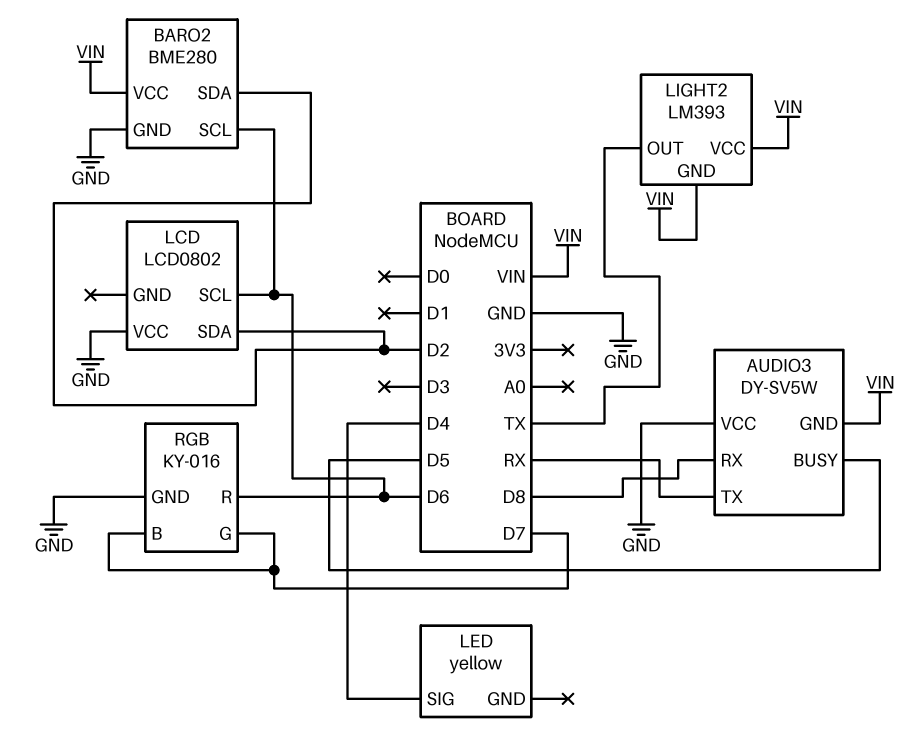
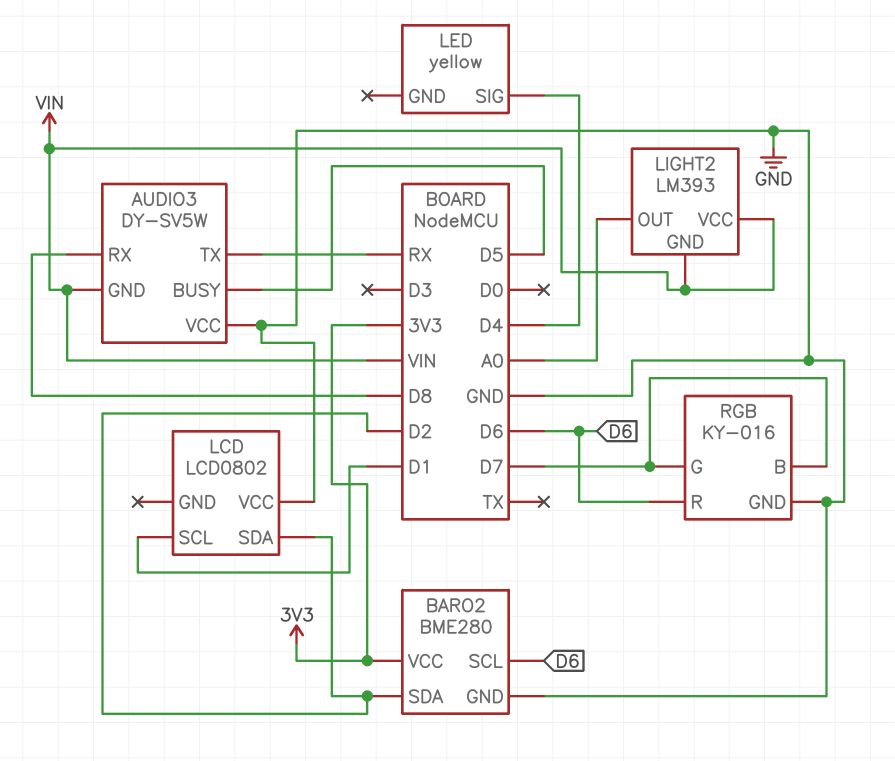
BARO2 pin VCC: VIN -> 3V3
LCD pin SCL: D6 -> D1
LIGHT2 pin OUT: TX -> A0

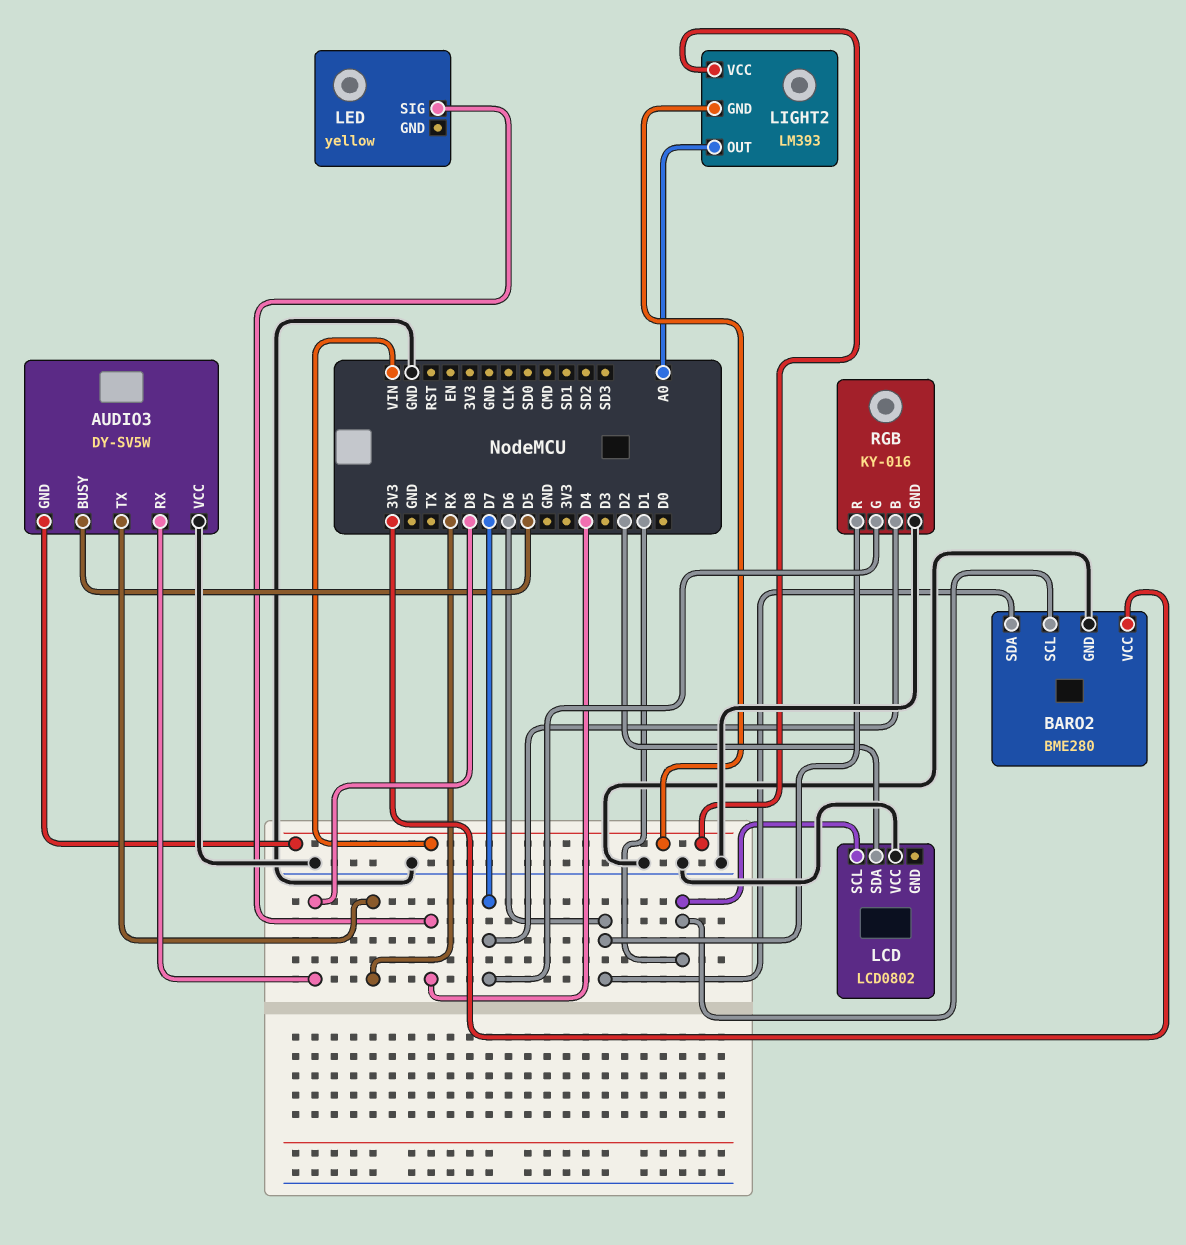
BARO2 pin SCL: D6 -> D1
BARO2 pin SDA: D2 -> D6

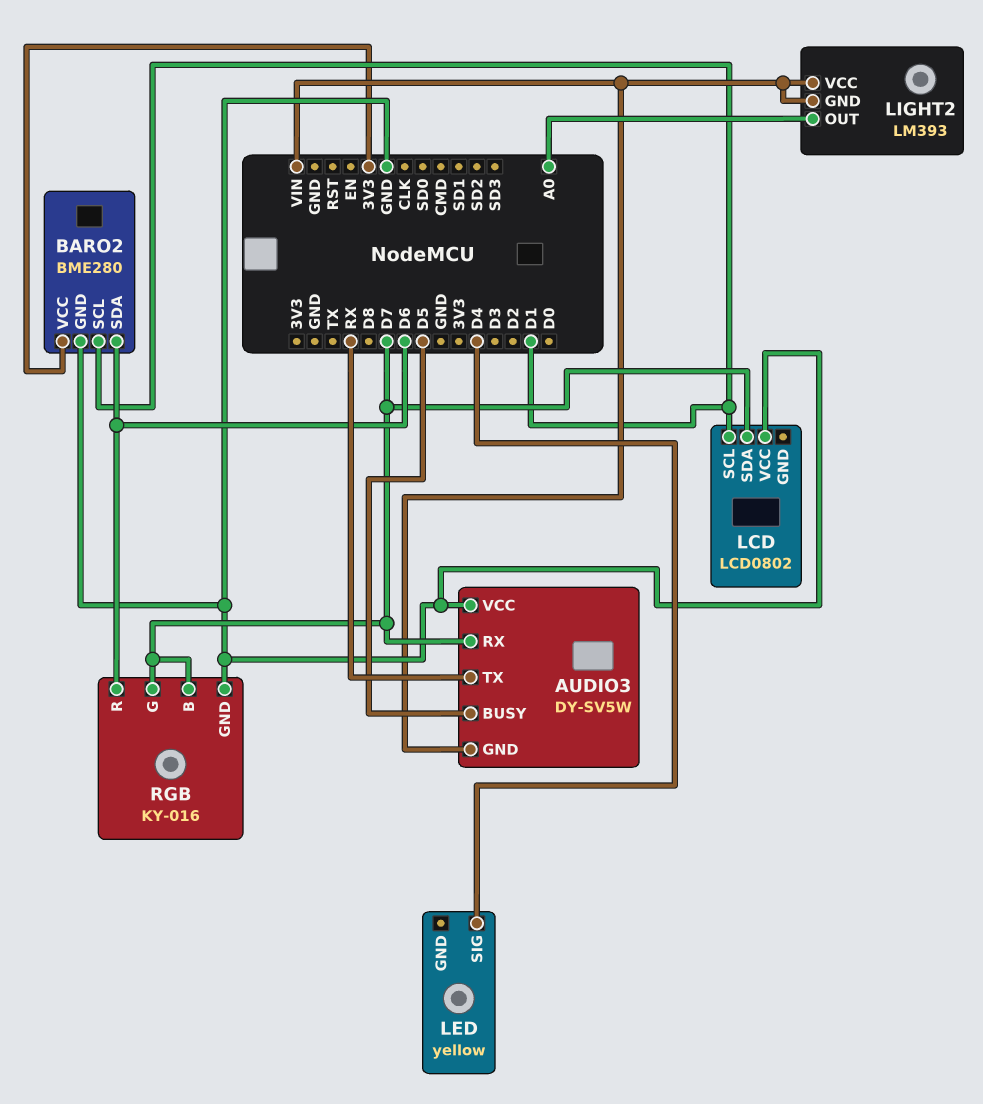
AUDIO3 pin RX: D8 -> D7
LCD pin SDA: D2 -> D7

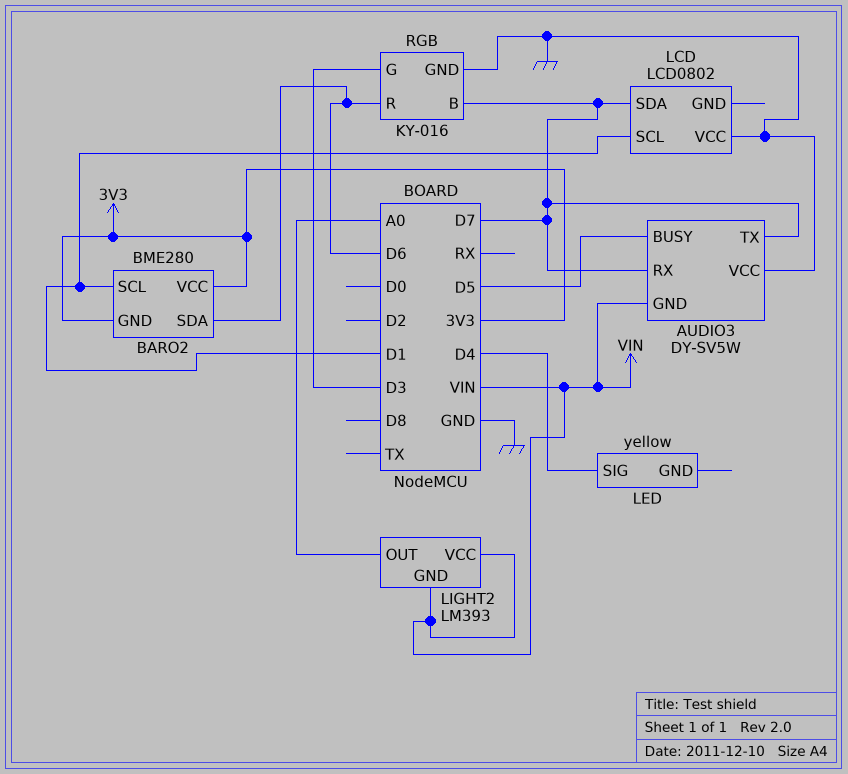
AUDIO3 pin TX: RX -> D7
BARO2 pin GND: GND -> 3V3
RGB pin G: D7 -> D3

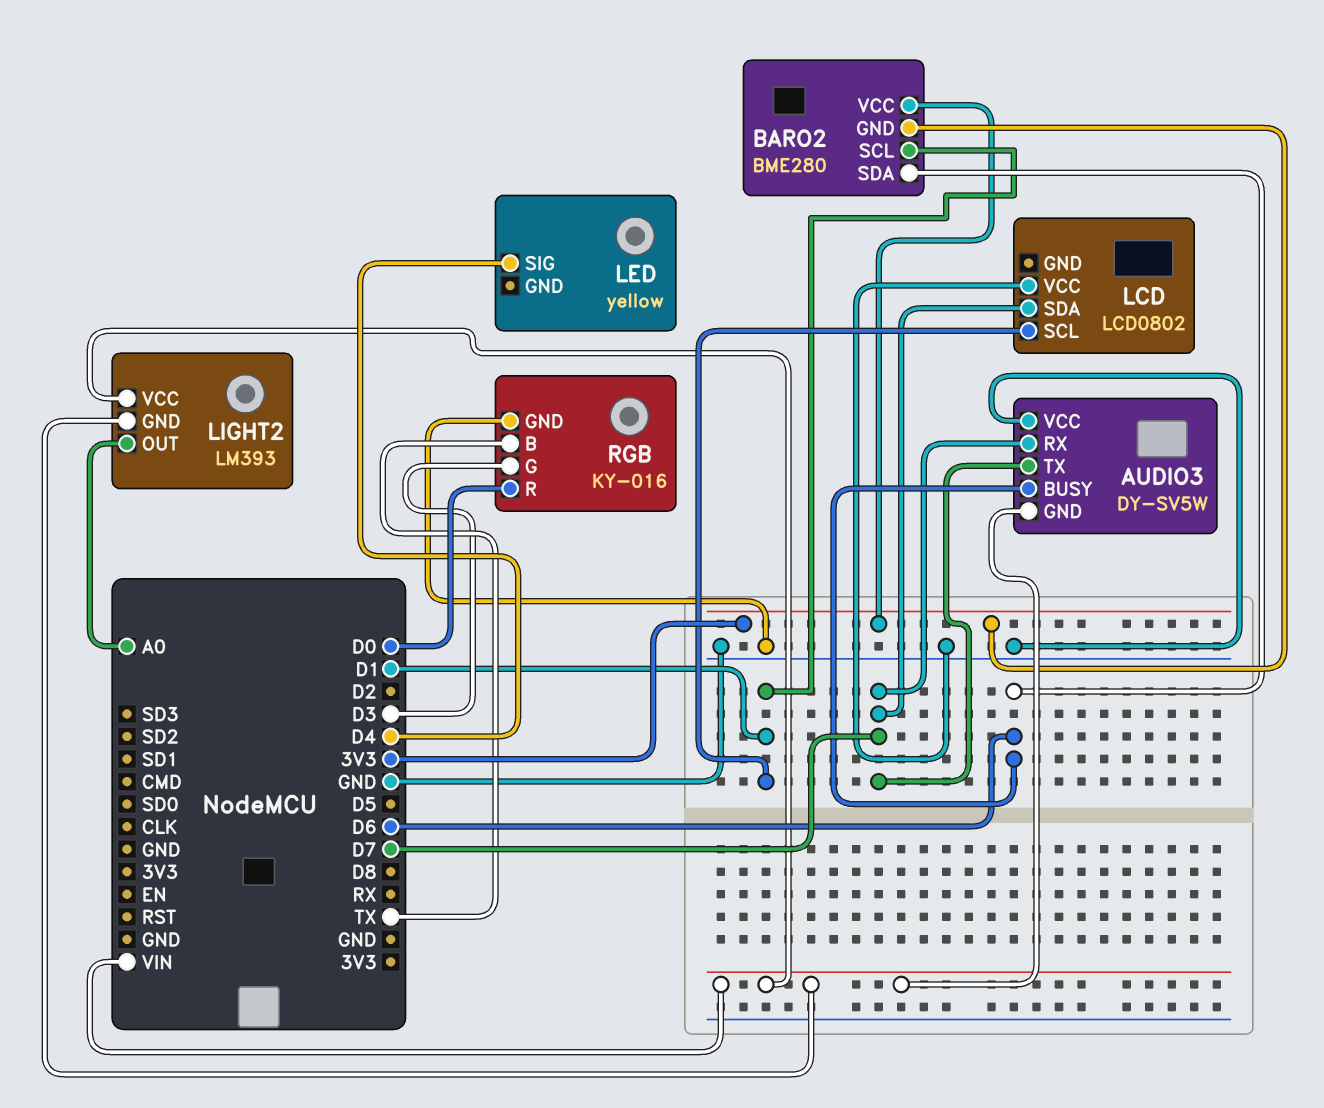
AUDIO3 pin BUSY: D5 -> D6
RGB pin B: D7 -> TX
RGB pin R: D6 -> D0

